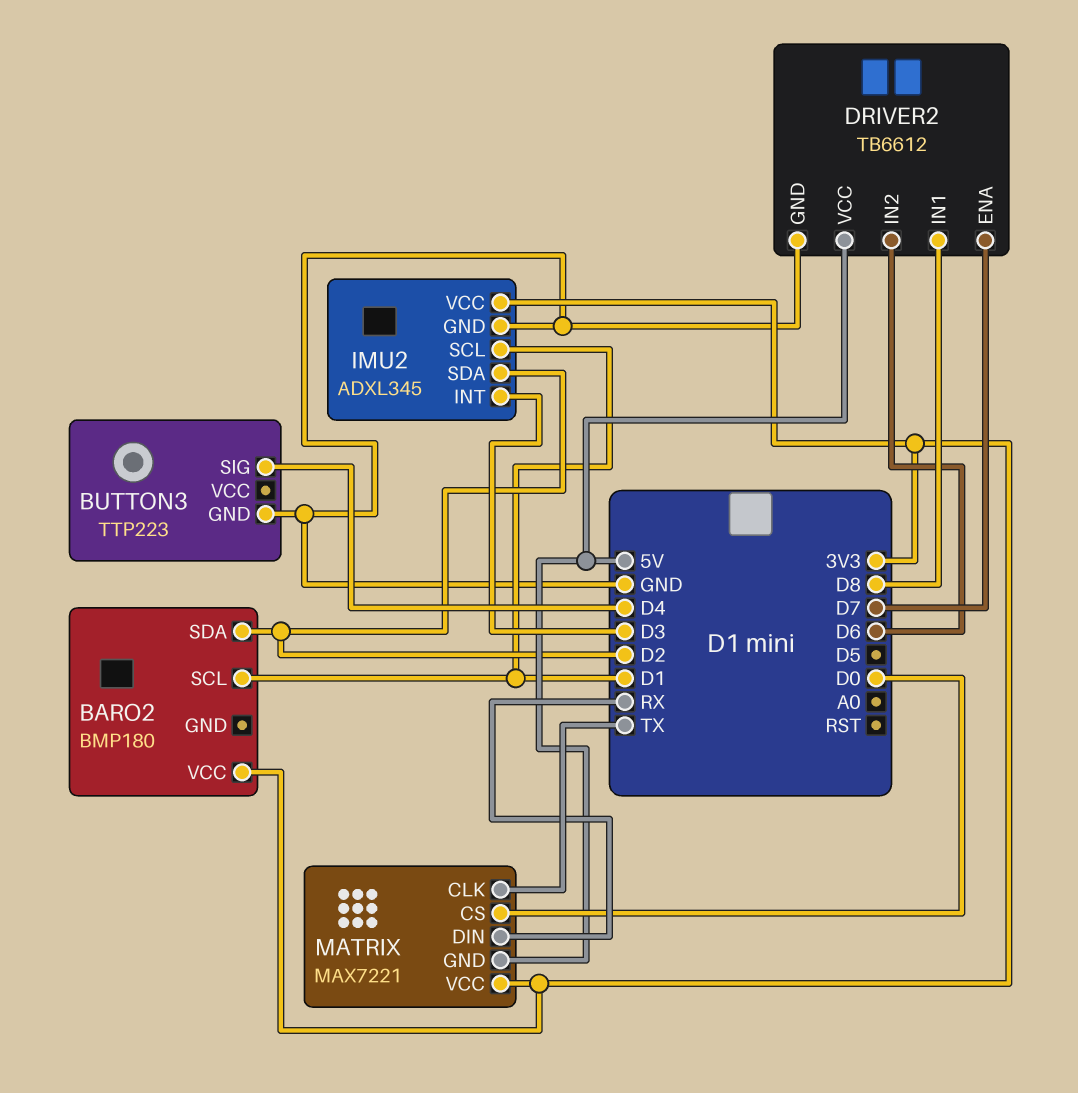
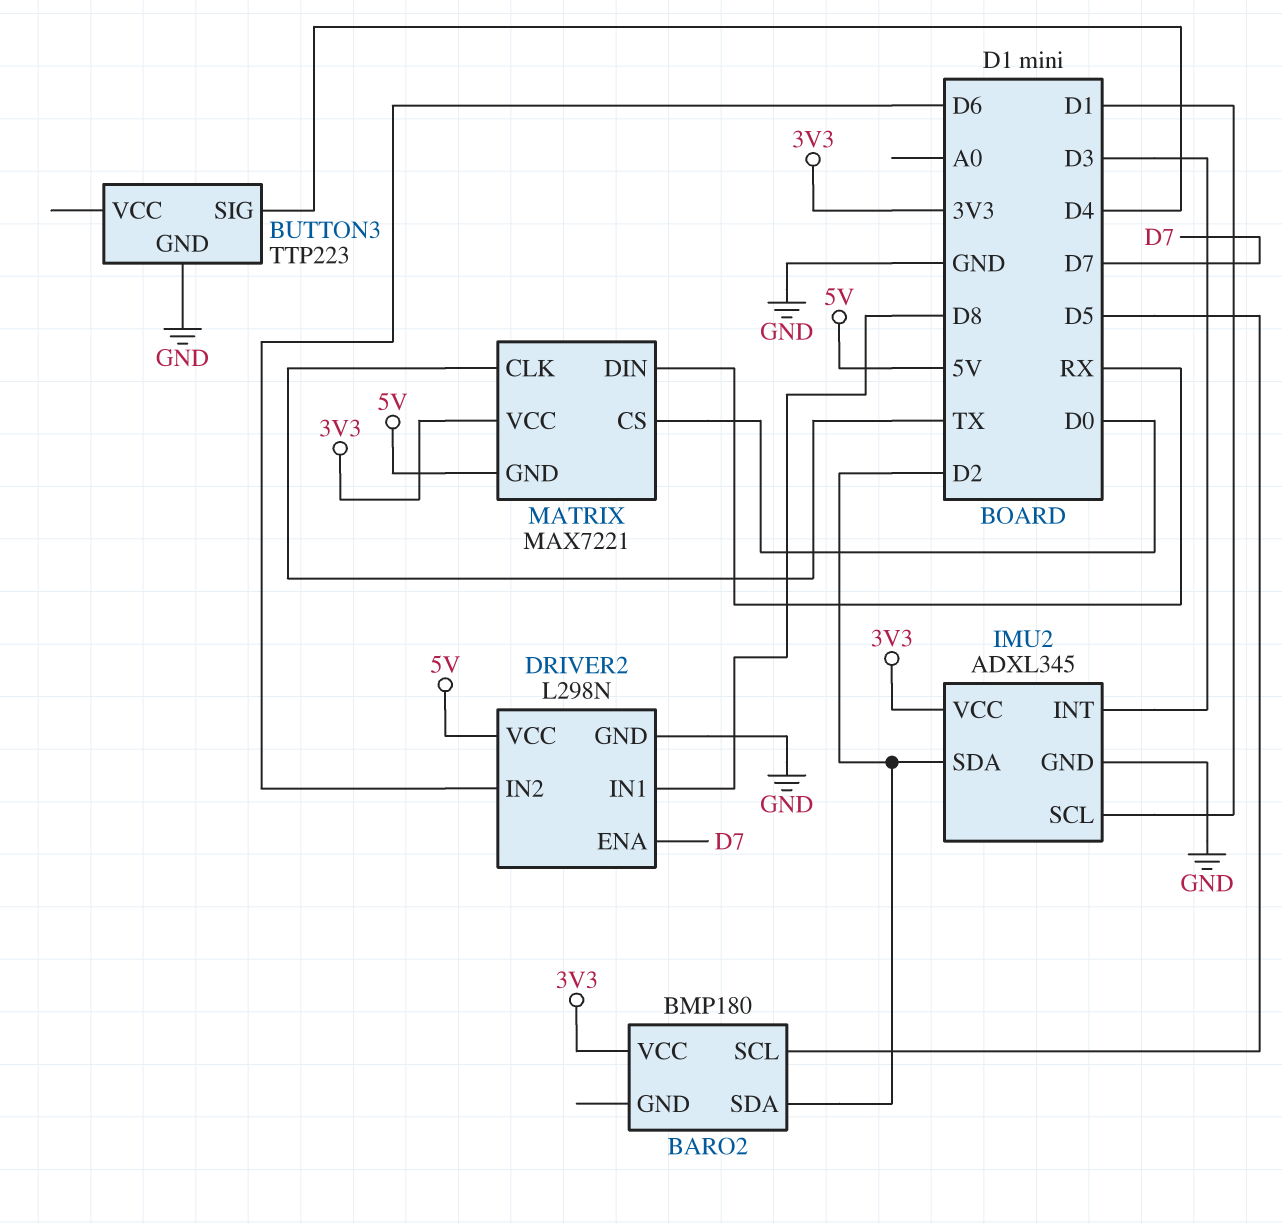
BARO2 pin SCL: D1 -> D5
DRIVER2: TB6612 -> L298N

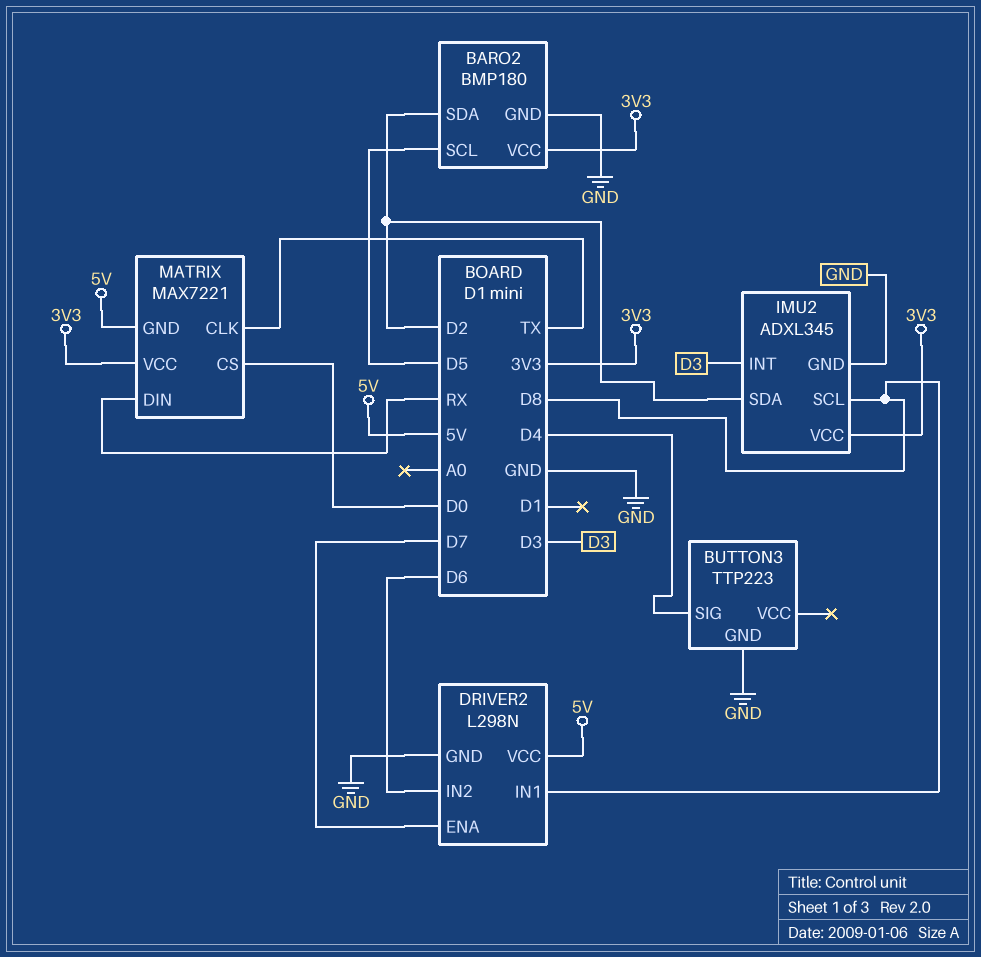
BARO2 pin GND: none -> GND
IMU2 pin SCL: D1 -> D8

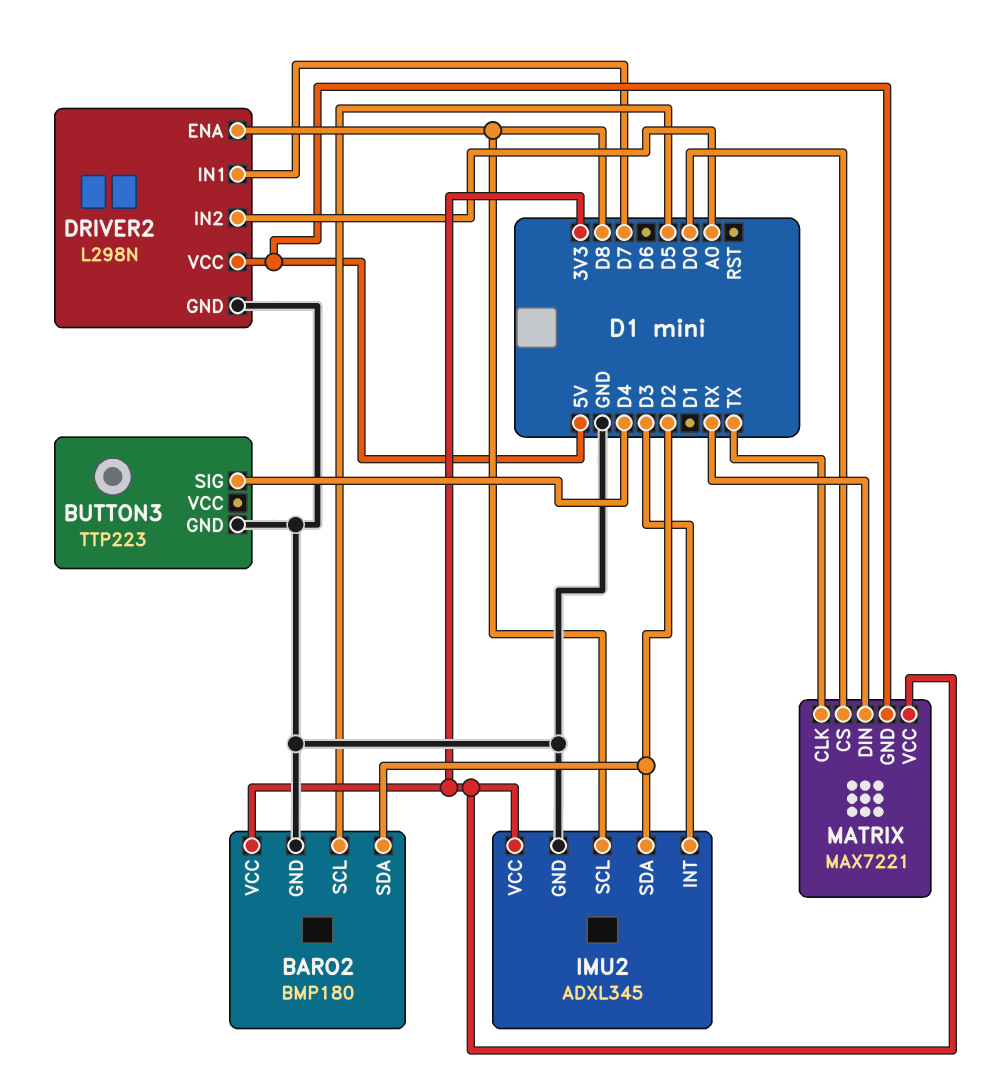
DRIVER2 pin ENA: D7 -> D8
DRIVER2 pin IN1: D8 -> D7
DRIVER2 pin IN2: D6 -> A0

